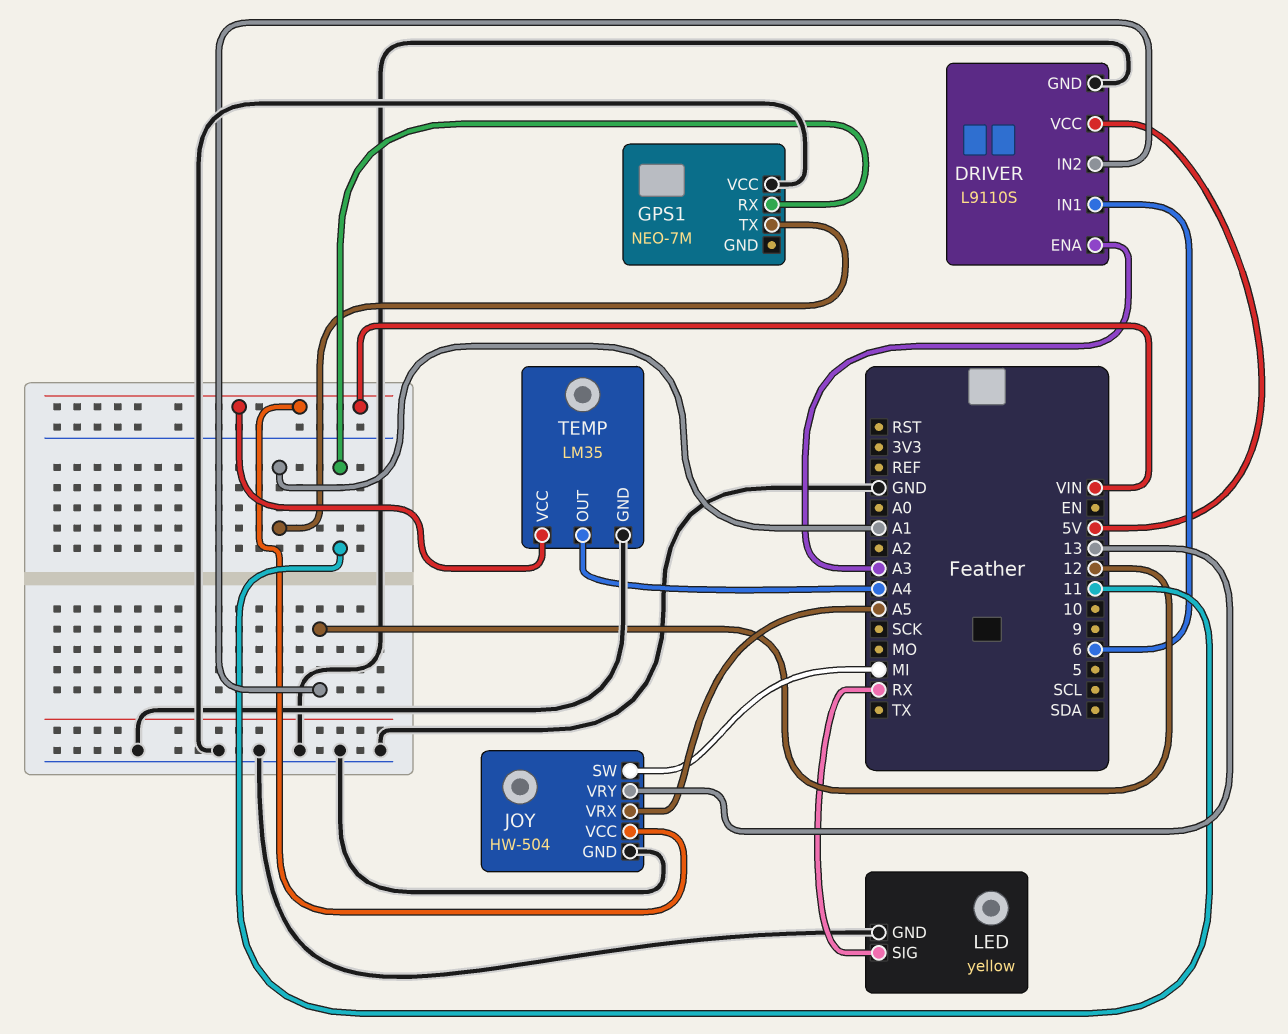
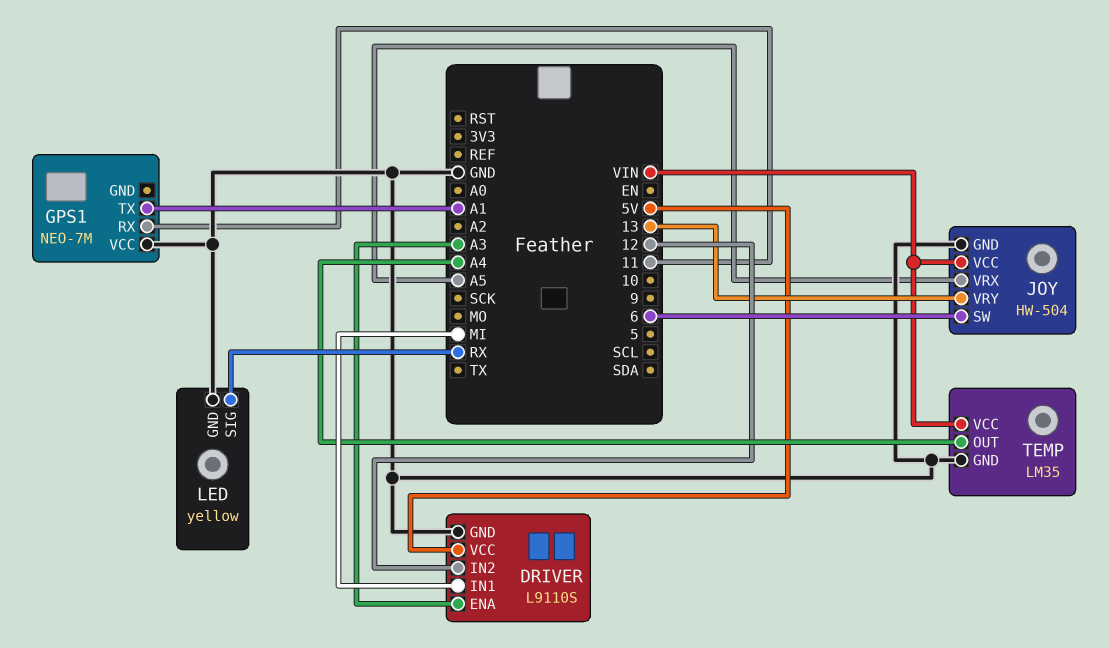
DRIVER pin IN1: 6 -> MI
JOY pin SW: MI -> 6

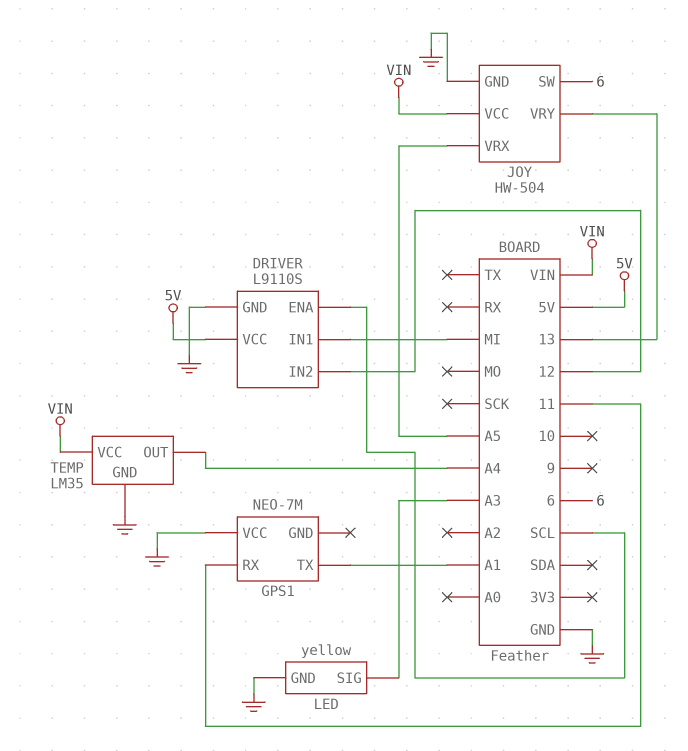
DRIVER pin ENA: A3 -> SCL
LED pin SIG: RX -> A3

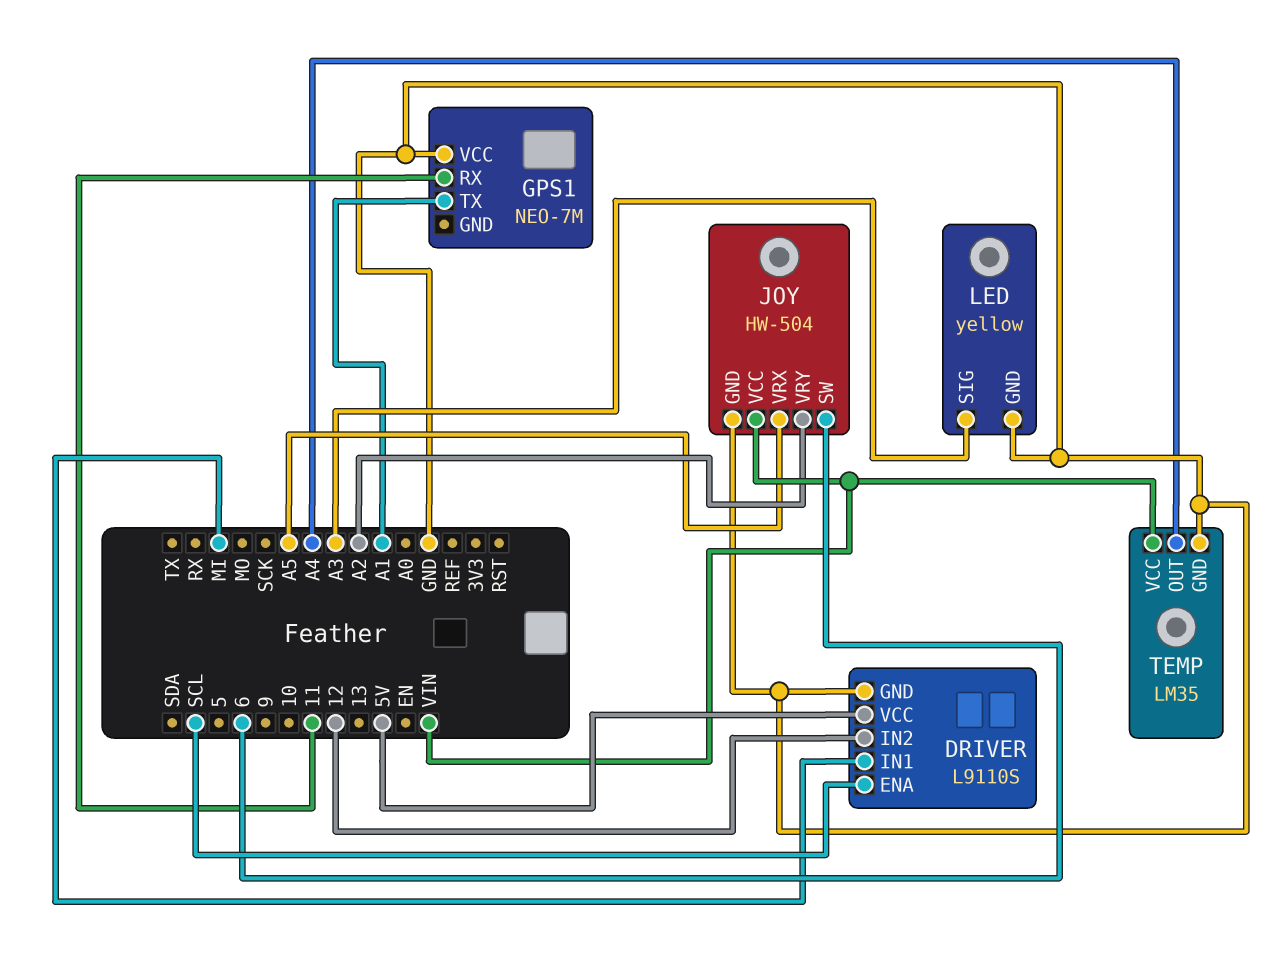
JOY pin VRY: 13 -> A2

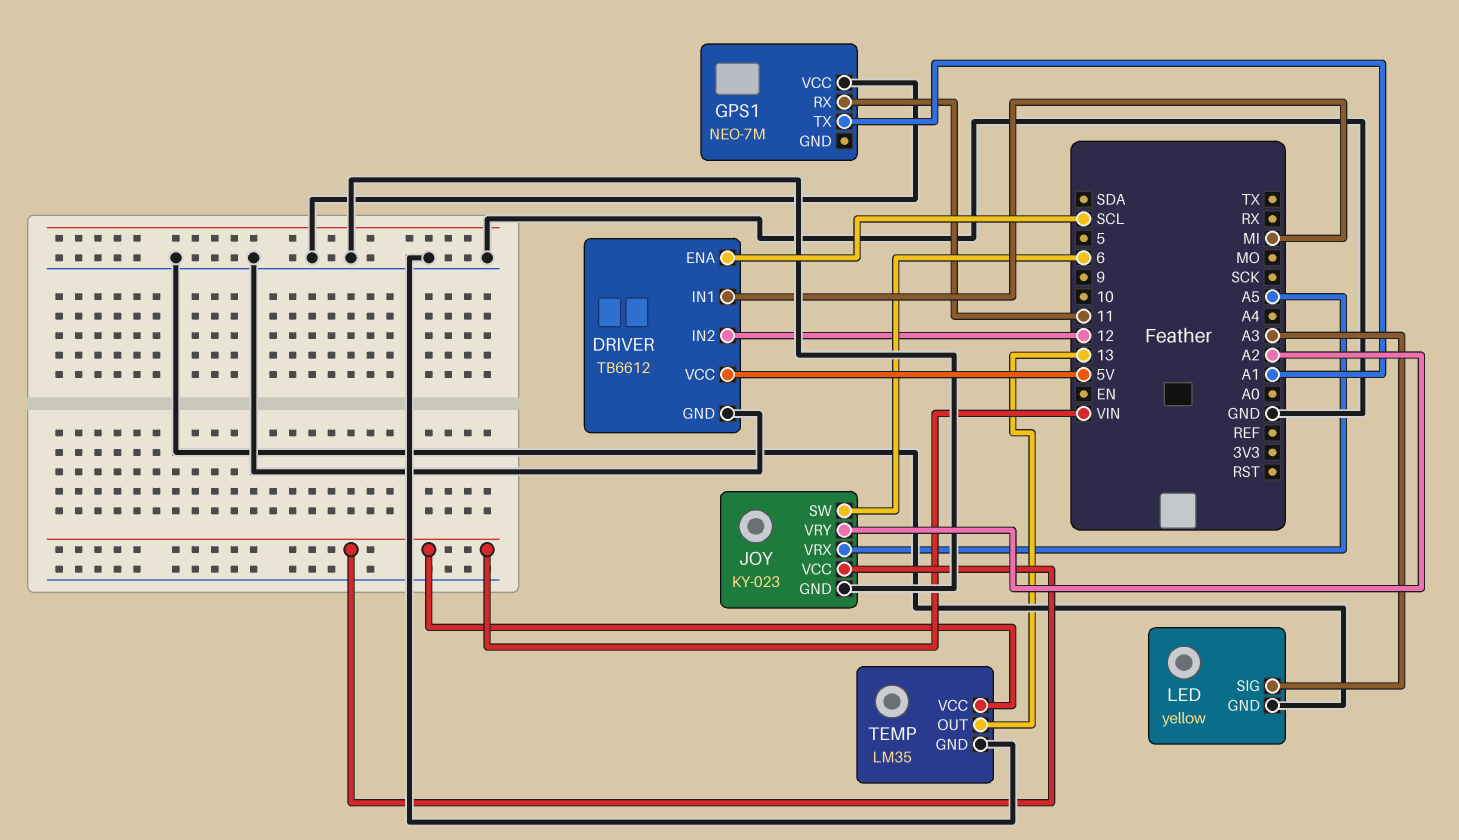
DRIVER: L9110S -> TB6612
JOY: HW-504 -> KY-023
TEMP pin OUT: A4 -> 13

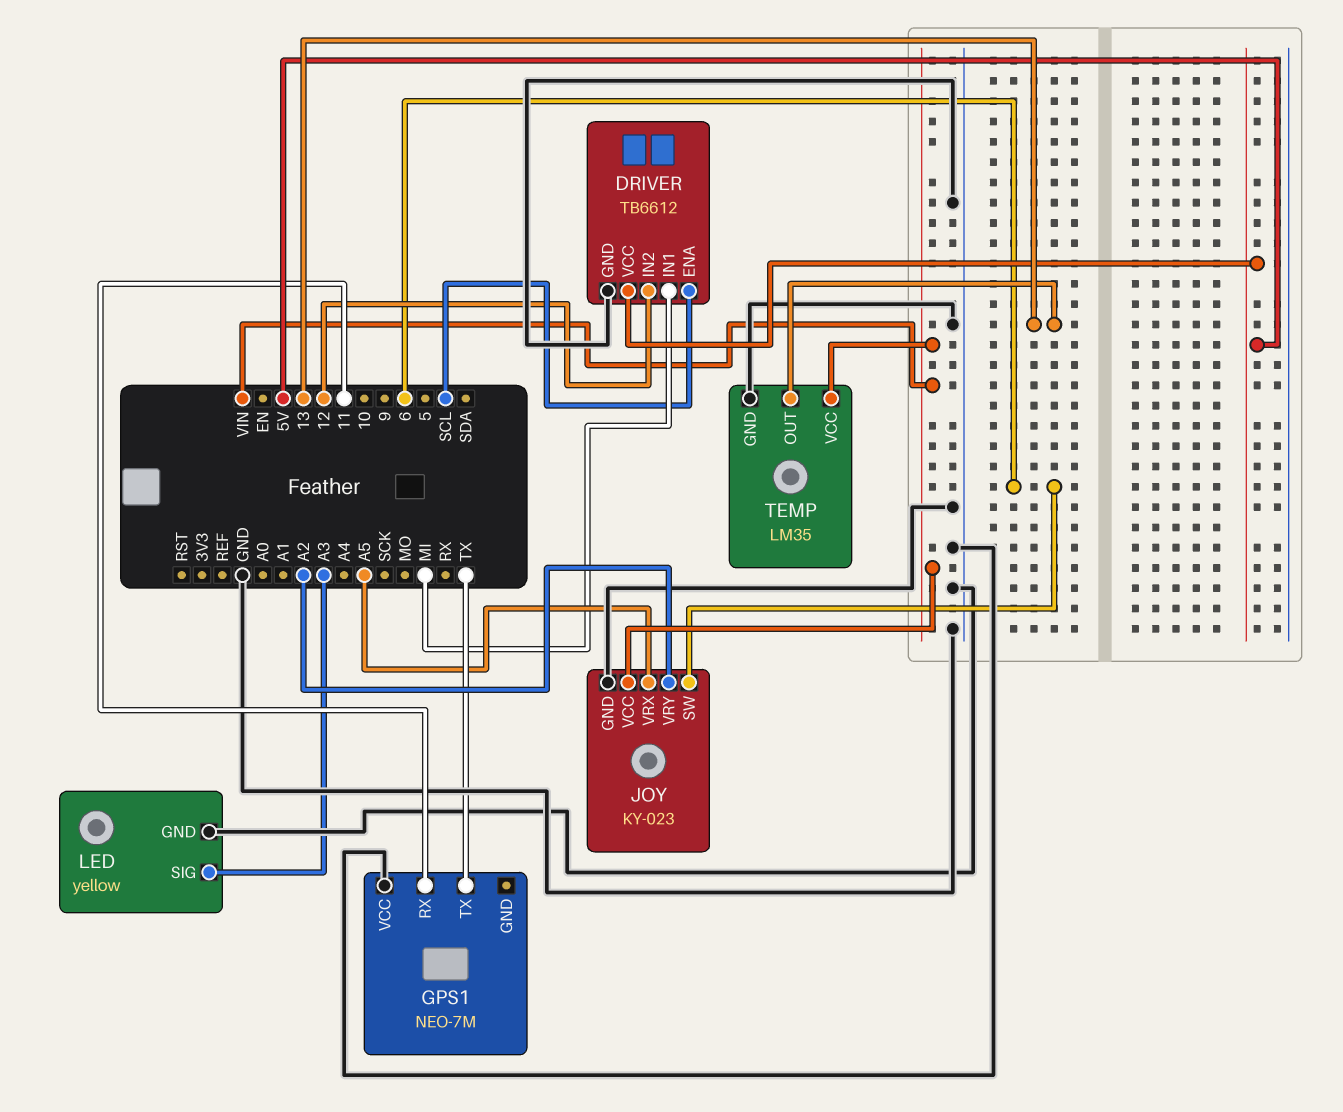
GPS1 pin TX: A1 -> TX

